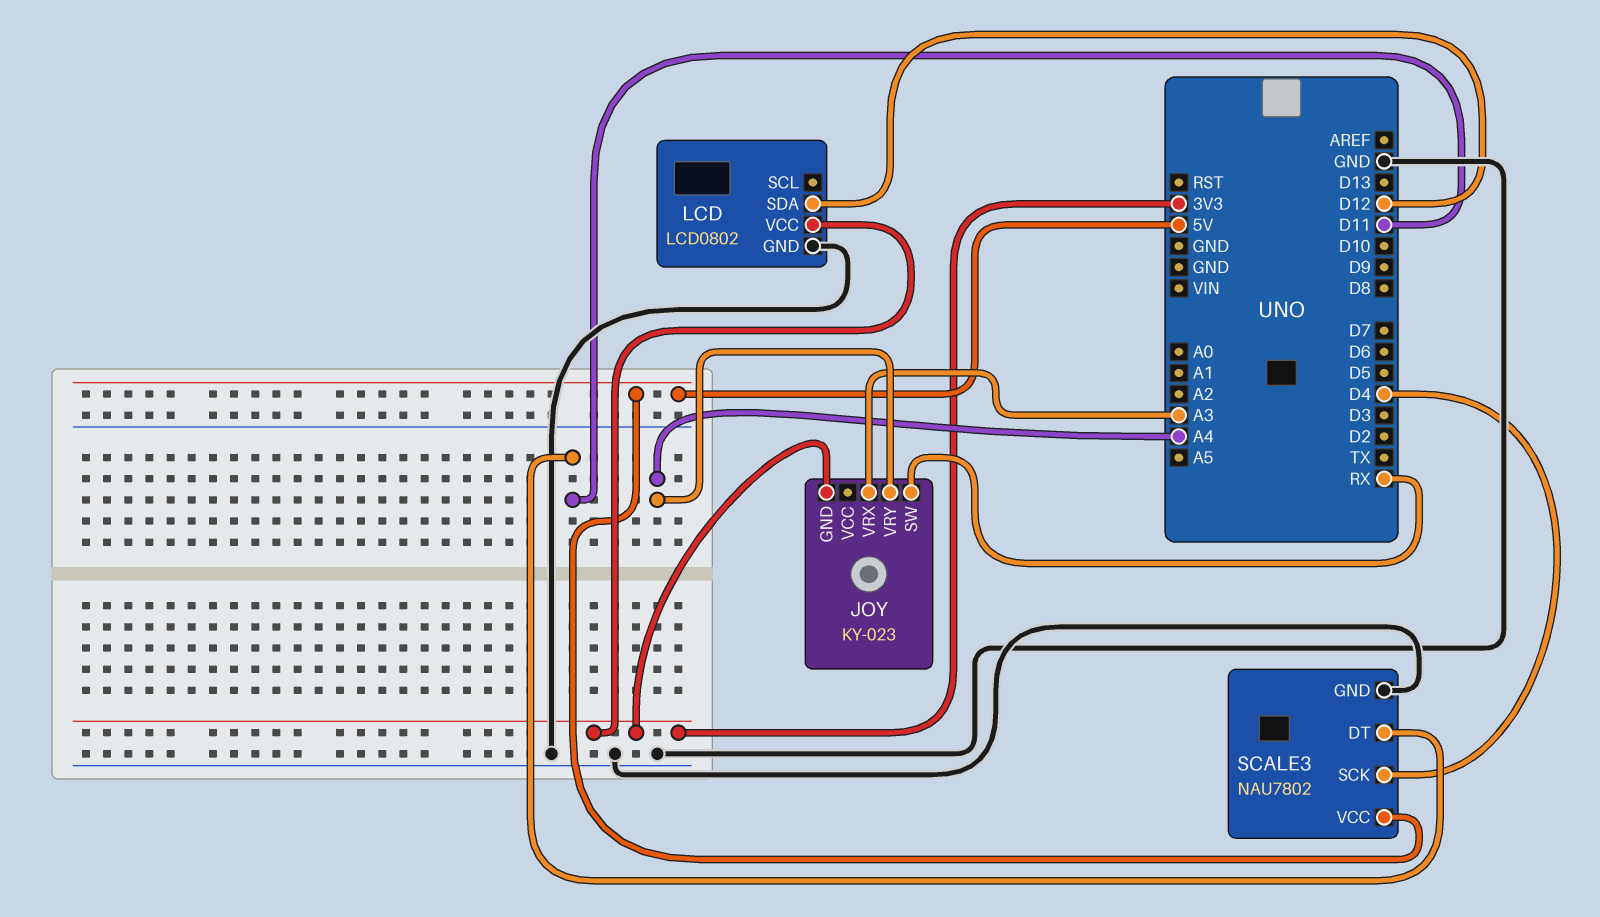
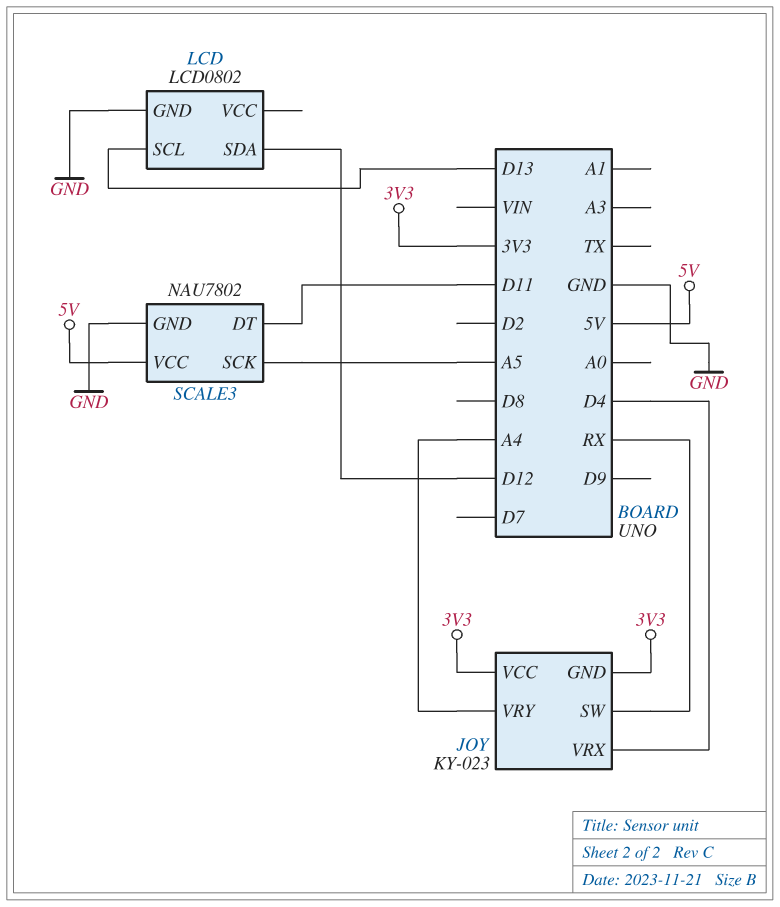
JOY pin VCC: none -> 3V3
JOY pin VRX: A3 -> D4
LCD pin SCL: none -> D13
LCD pin VCC: 3V3 -> none
SCALE3 pin SCK: D4 -> A5

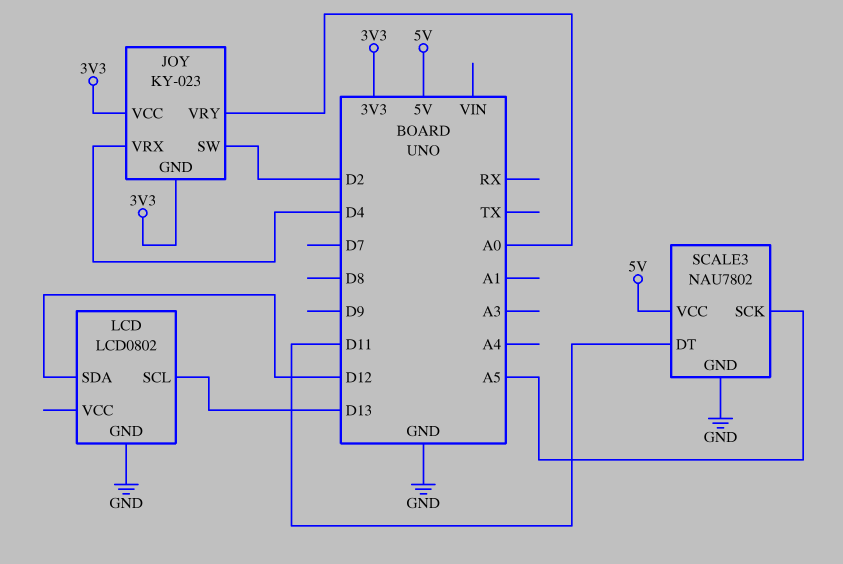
JOY pin SW: RX -> D2
JOY pin VRY: A4 -> A0

